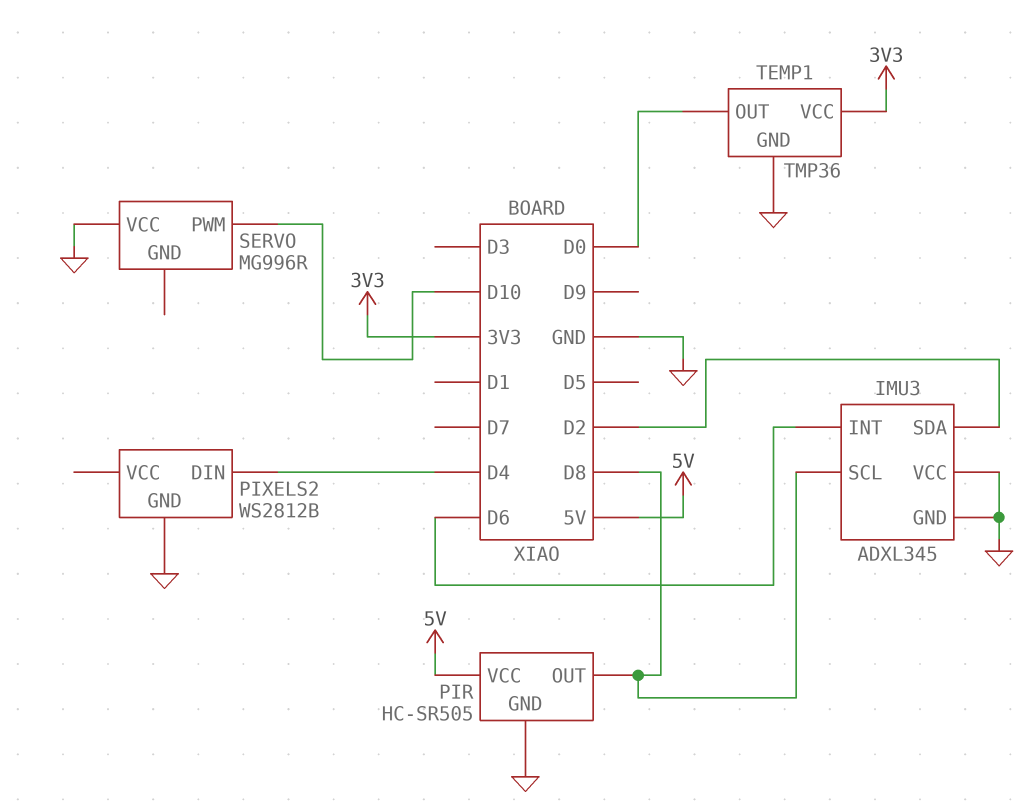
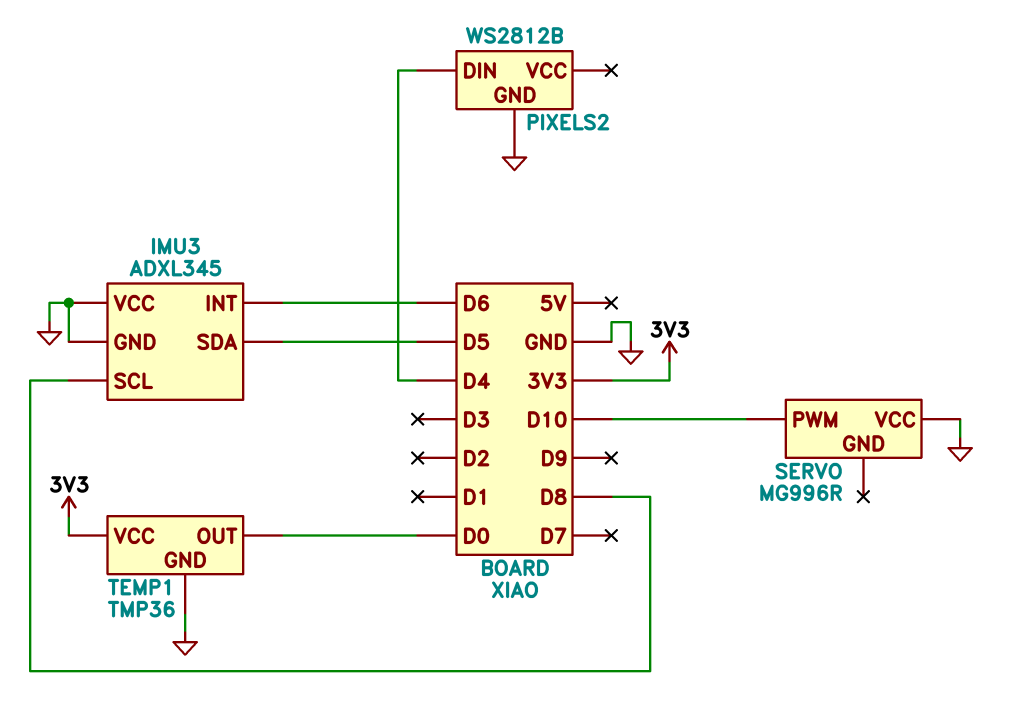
IMU3 pin SDA: D2 -> D5
PIR: HC-SR505 -> none
PIR pin GND: GND -> none
PIR pin OUT: D8 -> none
PIR pin VCC: 5V -> none

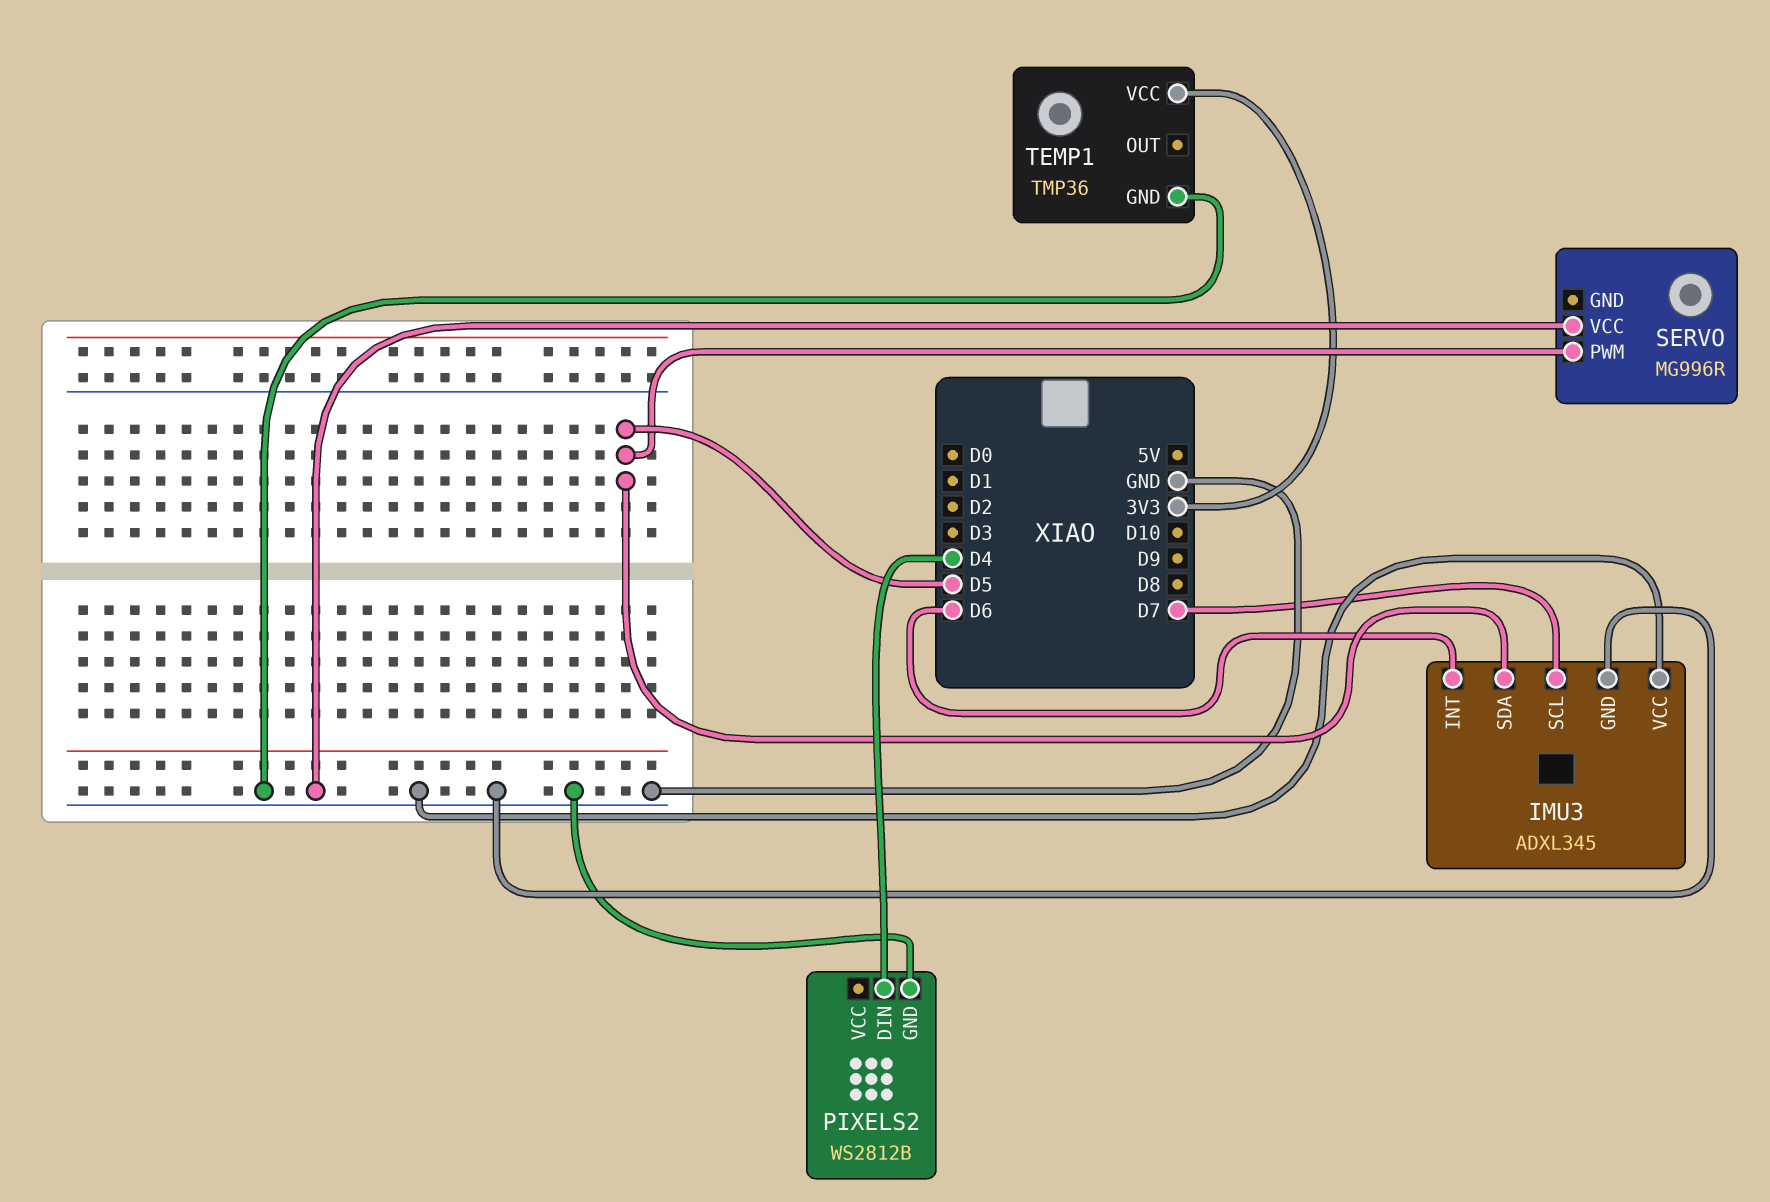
IMU3 pin SCL: D8 -> D7
SERVO pin PWM: D10 -> D5
TEMP1 pin OUT: D0 -> none

